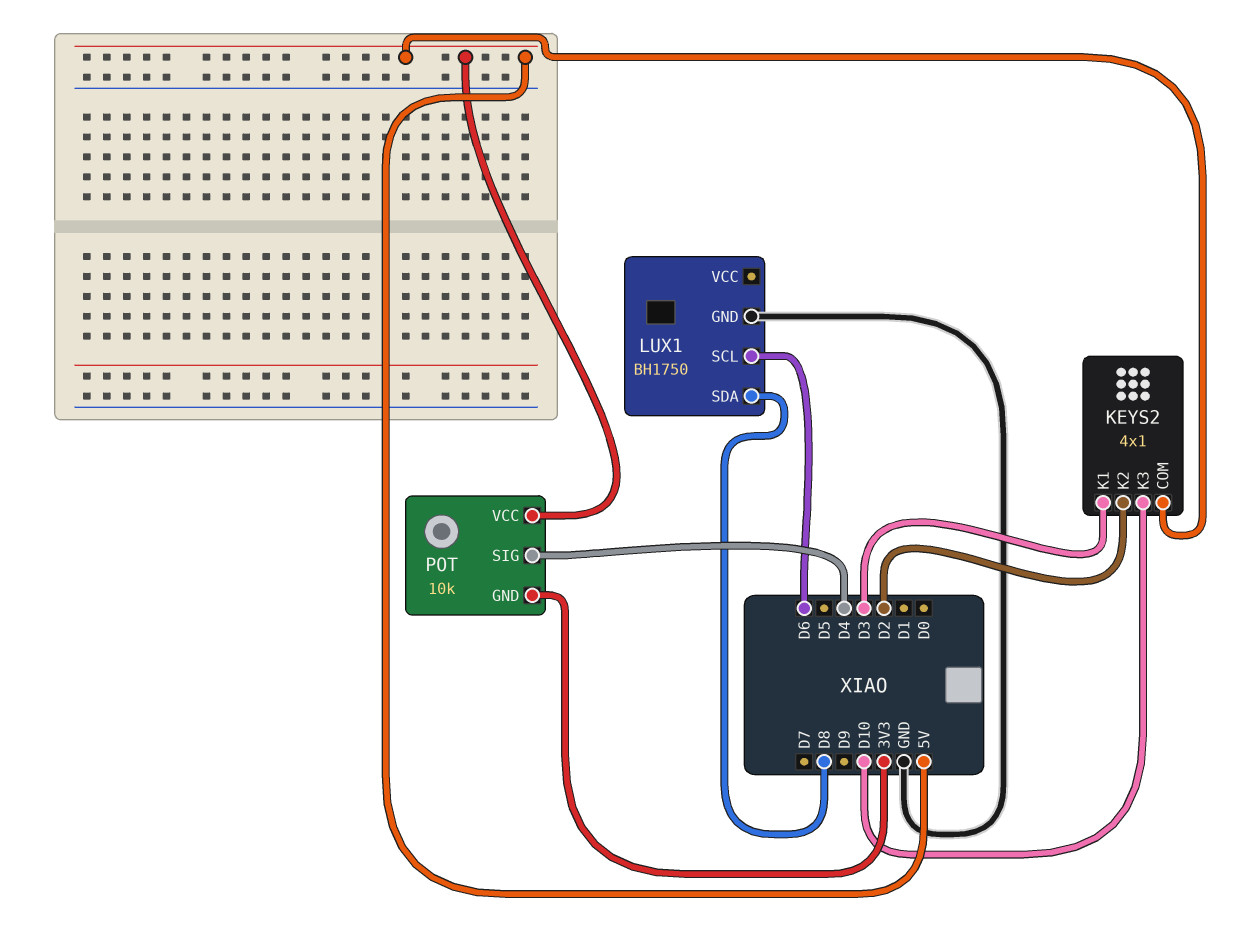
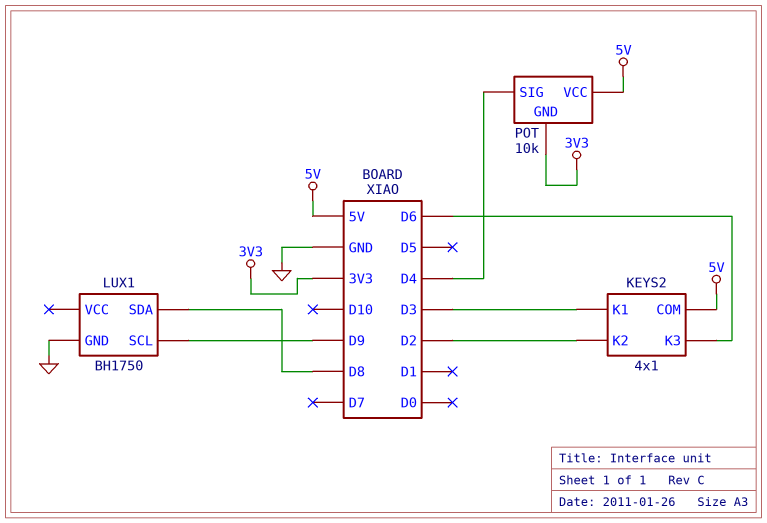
KEYS2 pin K3: D10 -> D6
LUX1 pin SCL: D6 -> D9

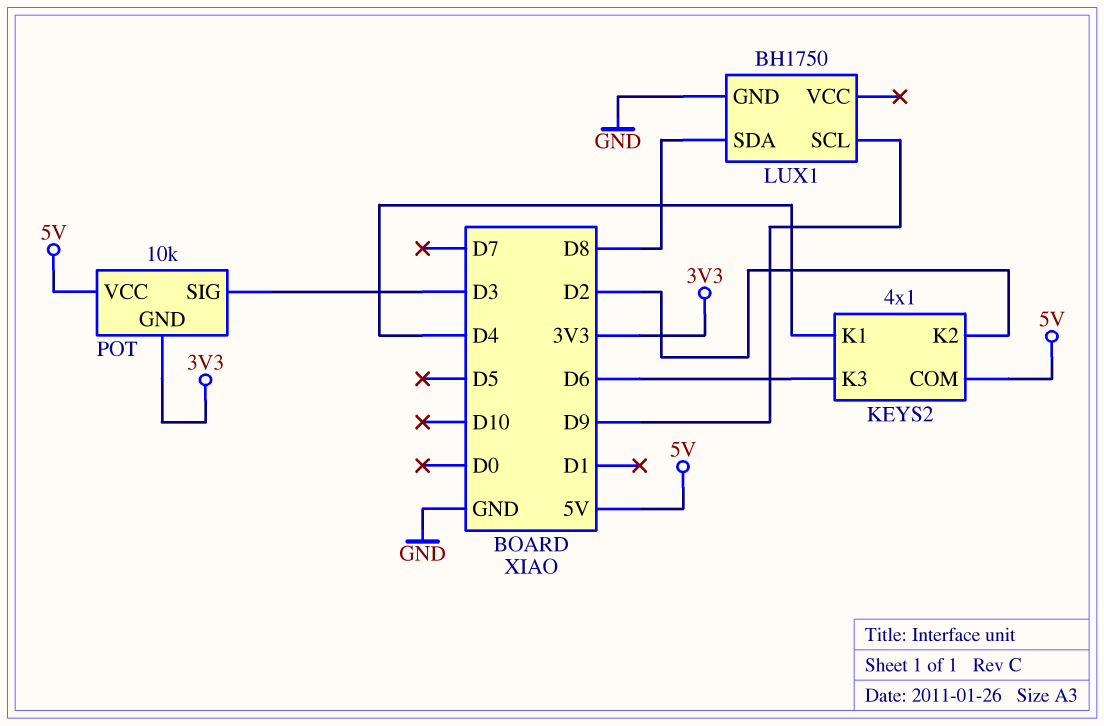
KEYS2 pin K1: D3 -> D4
POT pin SIG: D4 -> D3

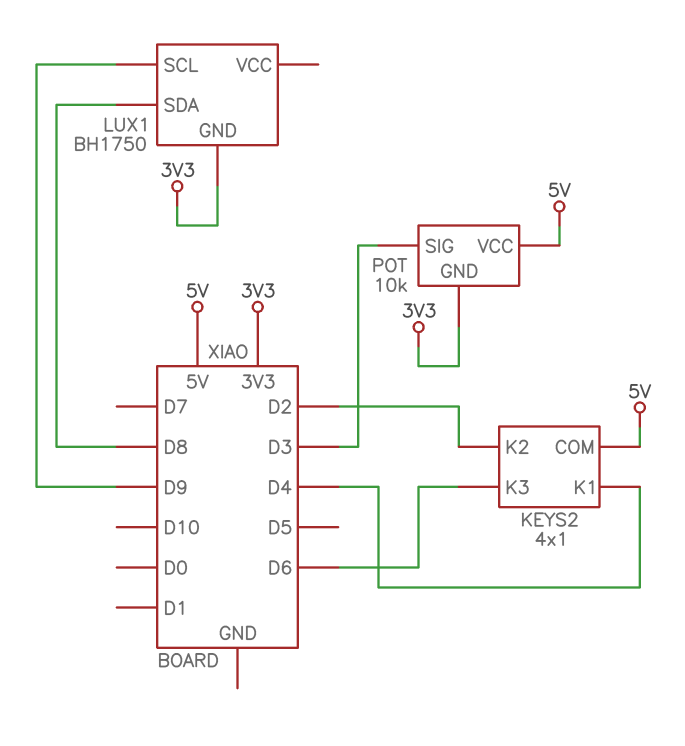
LUX1 pin GND: GND -> 3V3

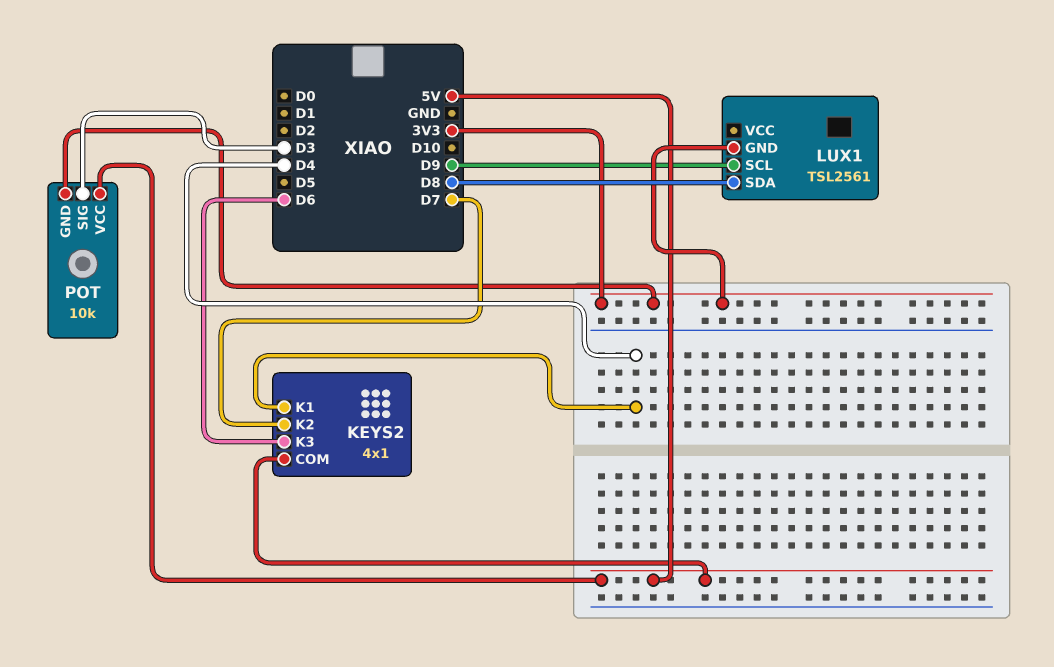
KEYS2 pin K2: D2 -> D7
LUX1: BH1750 -> TSL2561

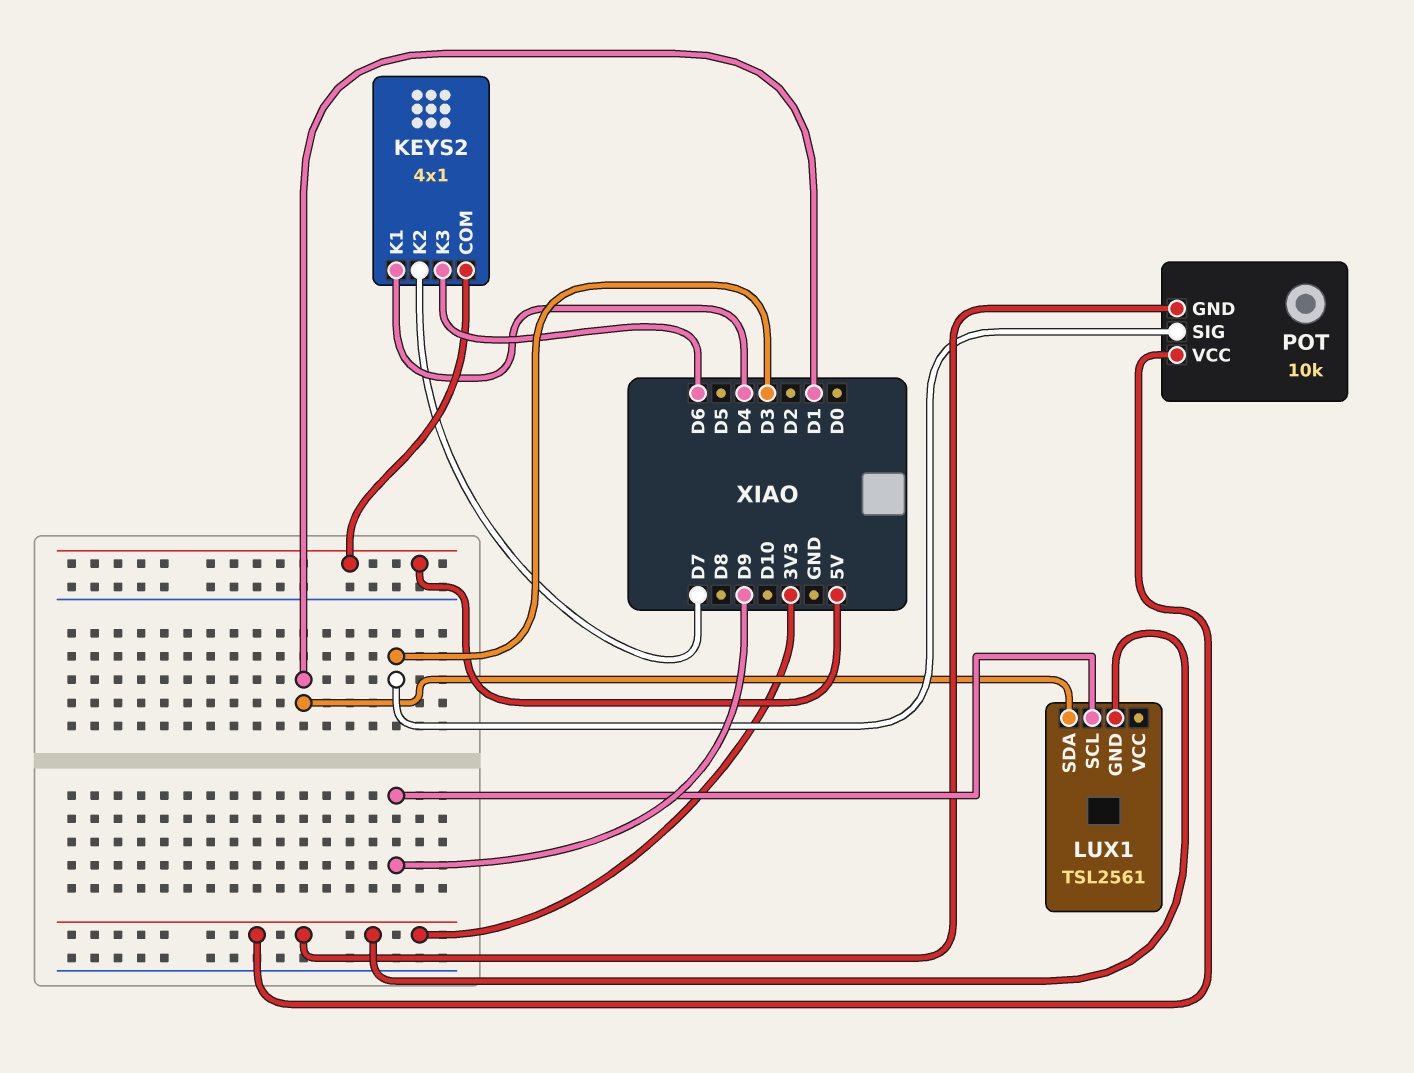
LUX1 pin SDA: D8 -> D1
POT pin VCC: 5V -> 3V3

